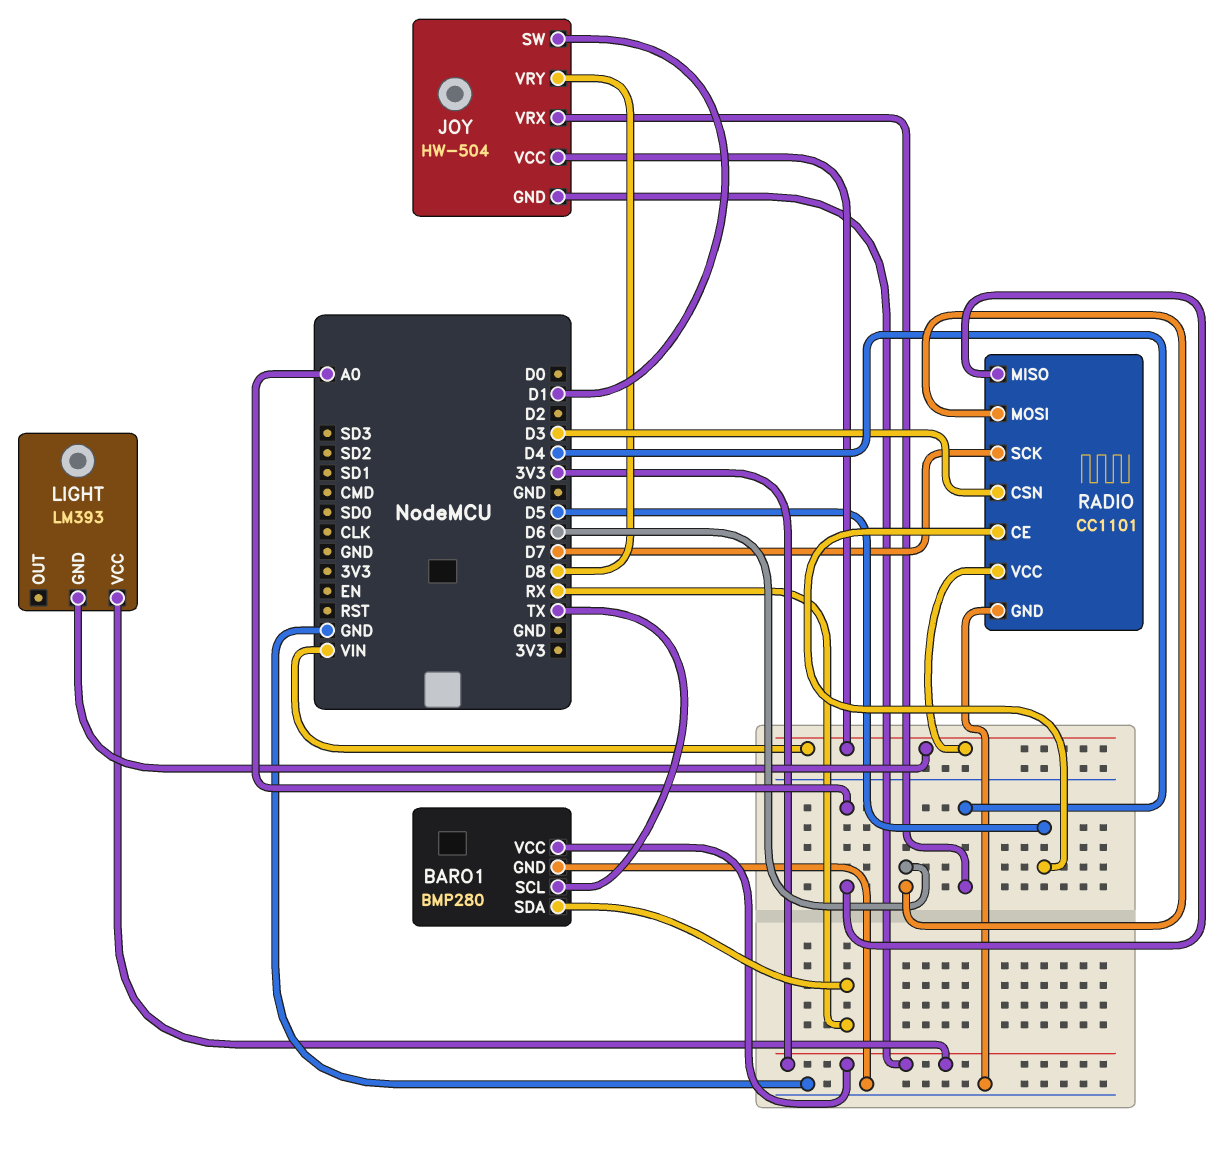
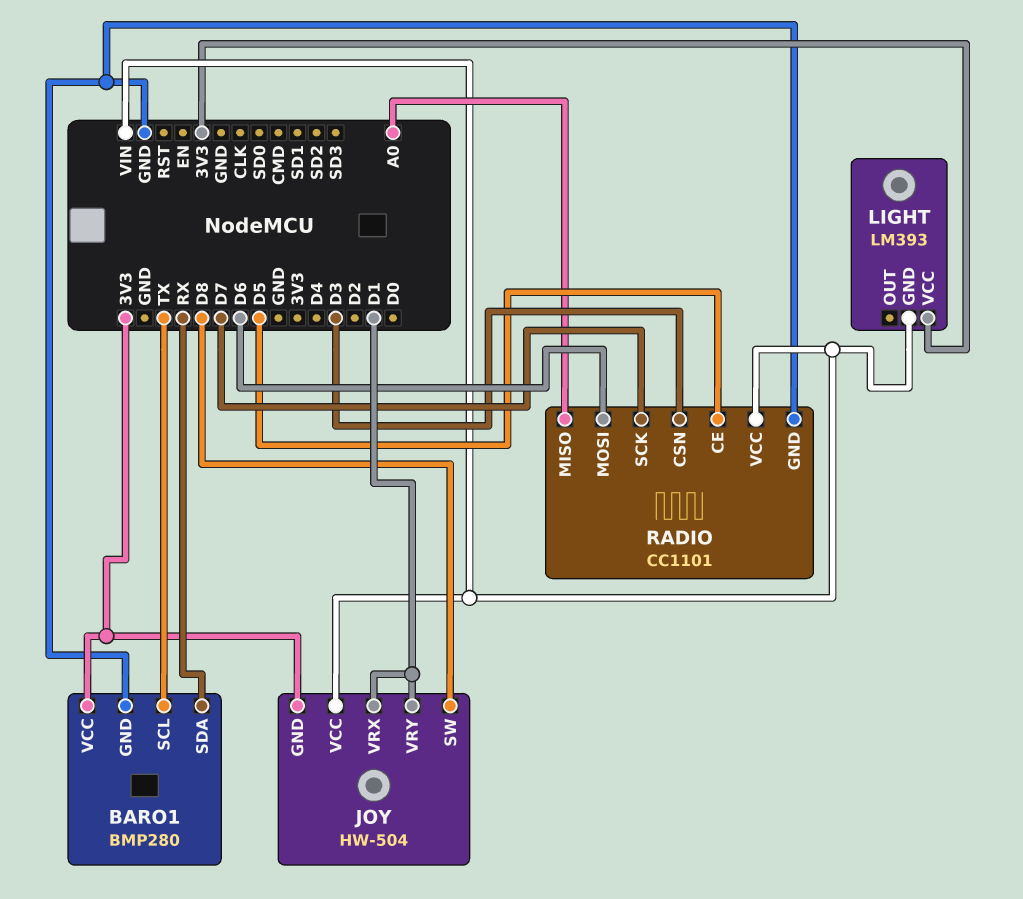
JOY pin SW: D1 -> D8
JOY pin VRX: D4 -> D1
JOY pin VRY: D8 -> D1

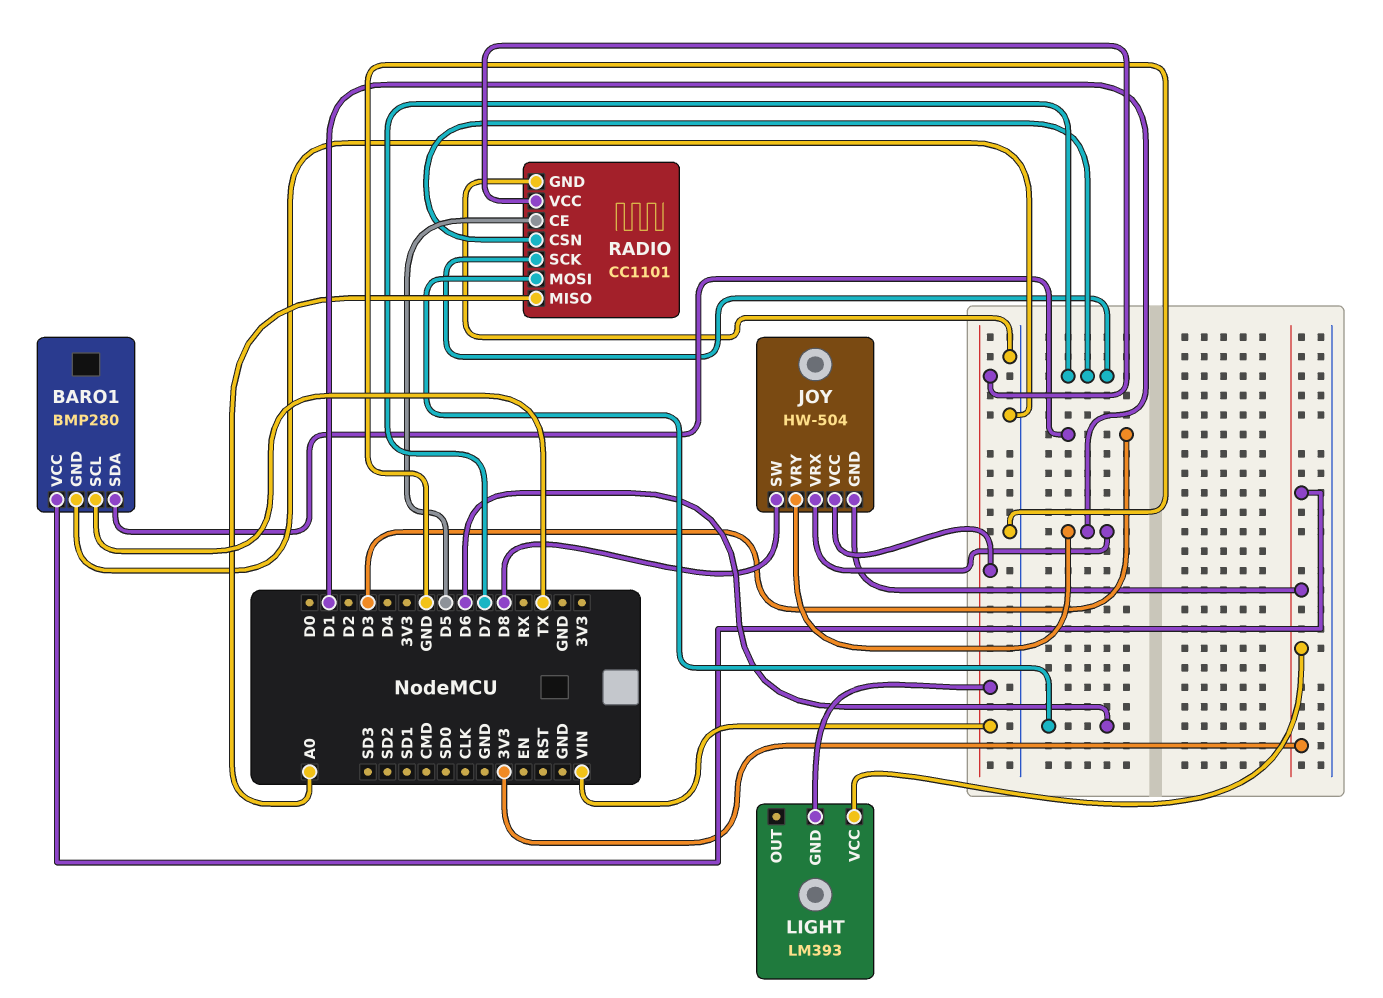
BARO1 pin SDA: RX -> D3
RADIO pin CSN: D3 -> D7

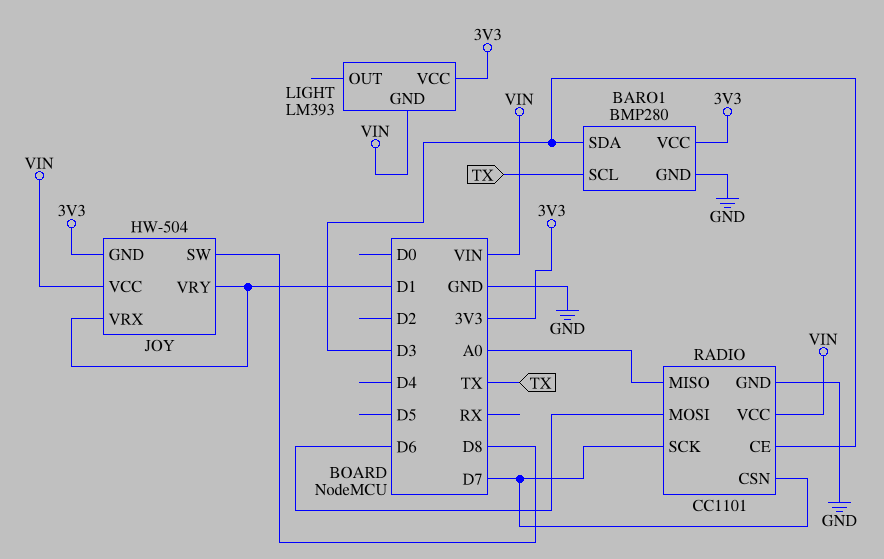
RADIO pin CE: D5 -> D3

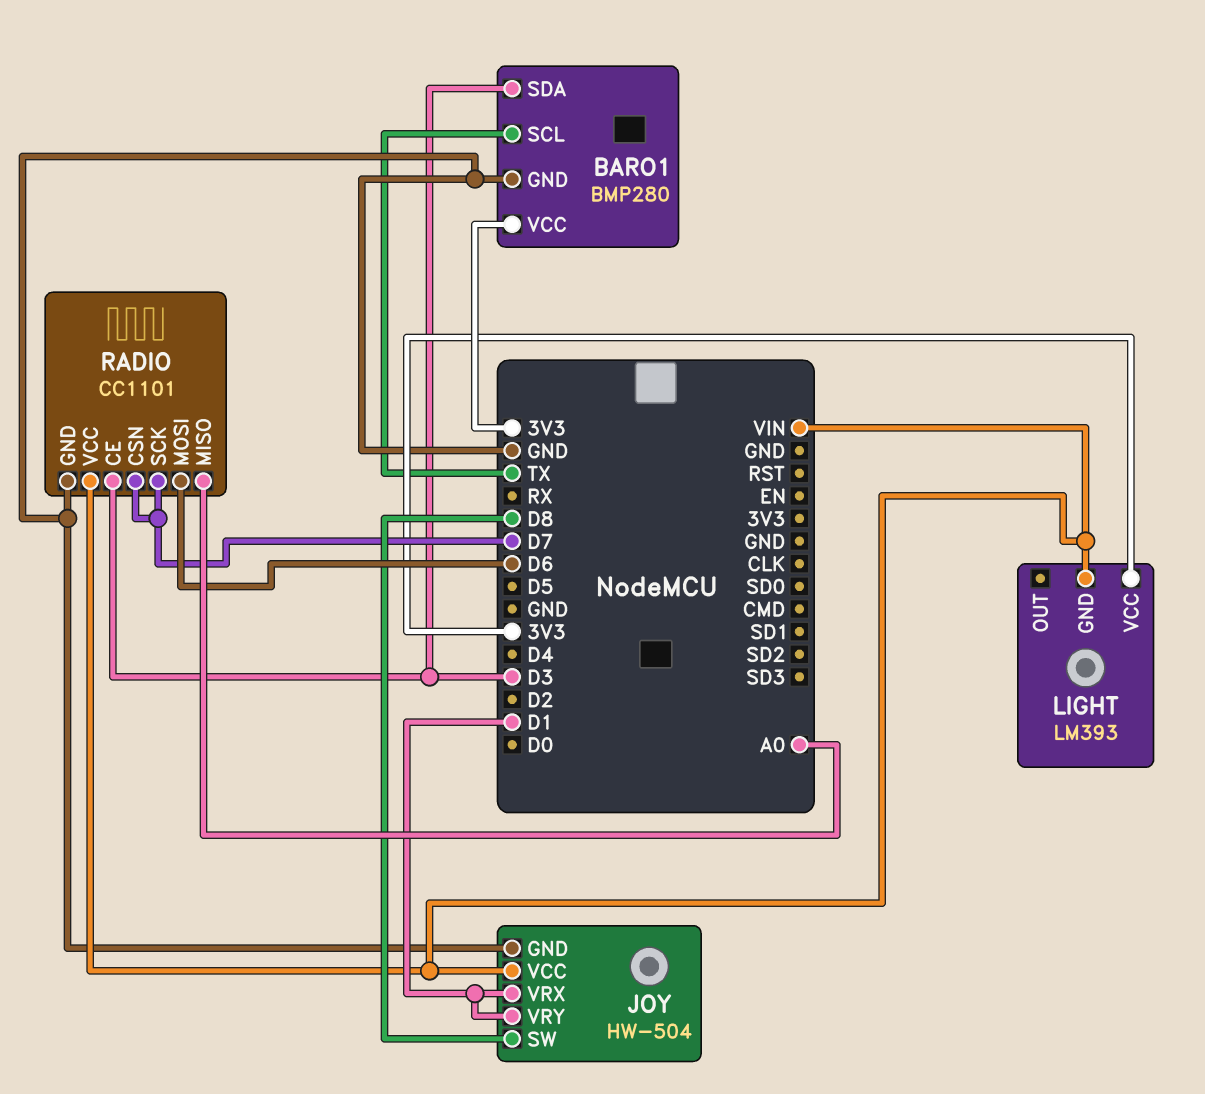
JOY pin GND: 3V3 -> GND

